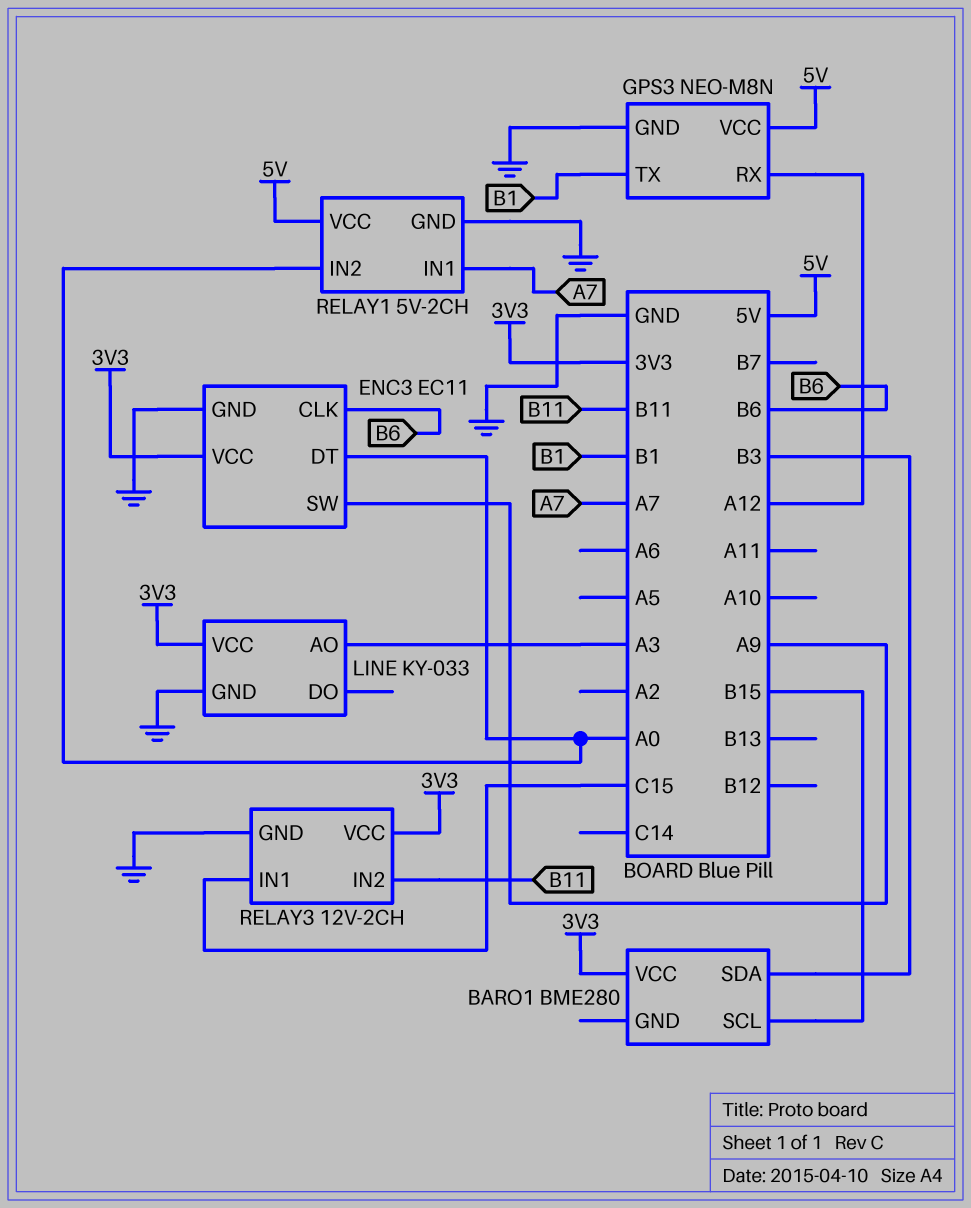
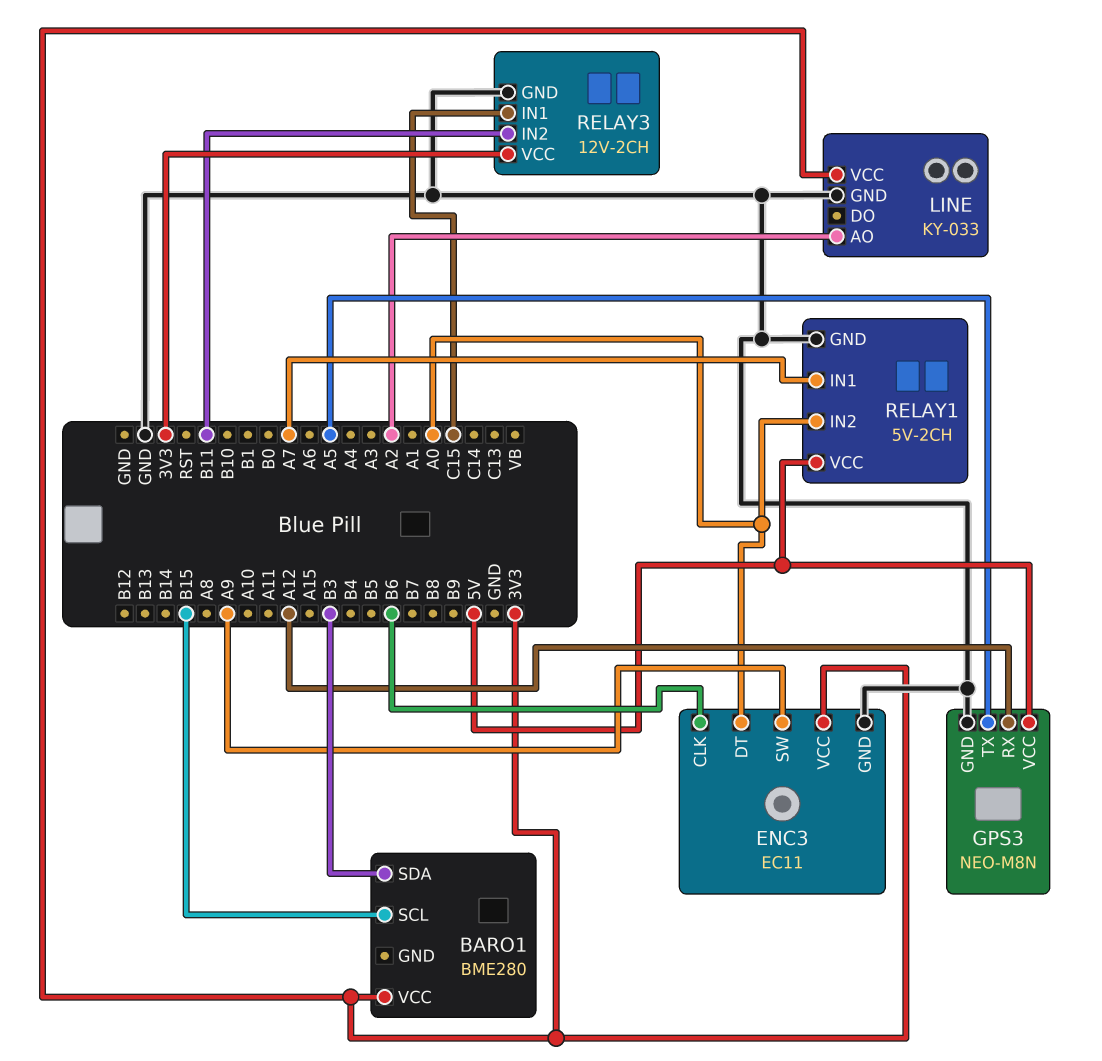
GPS3 pin TX: B1 -> A5
LINE pin AO: A3 -> A2

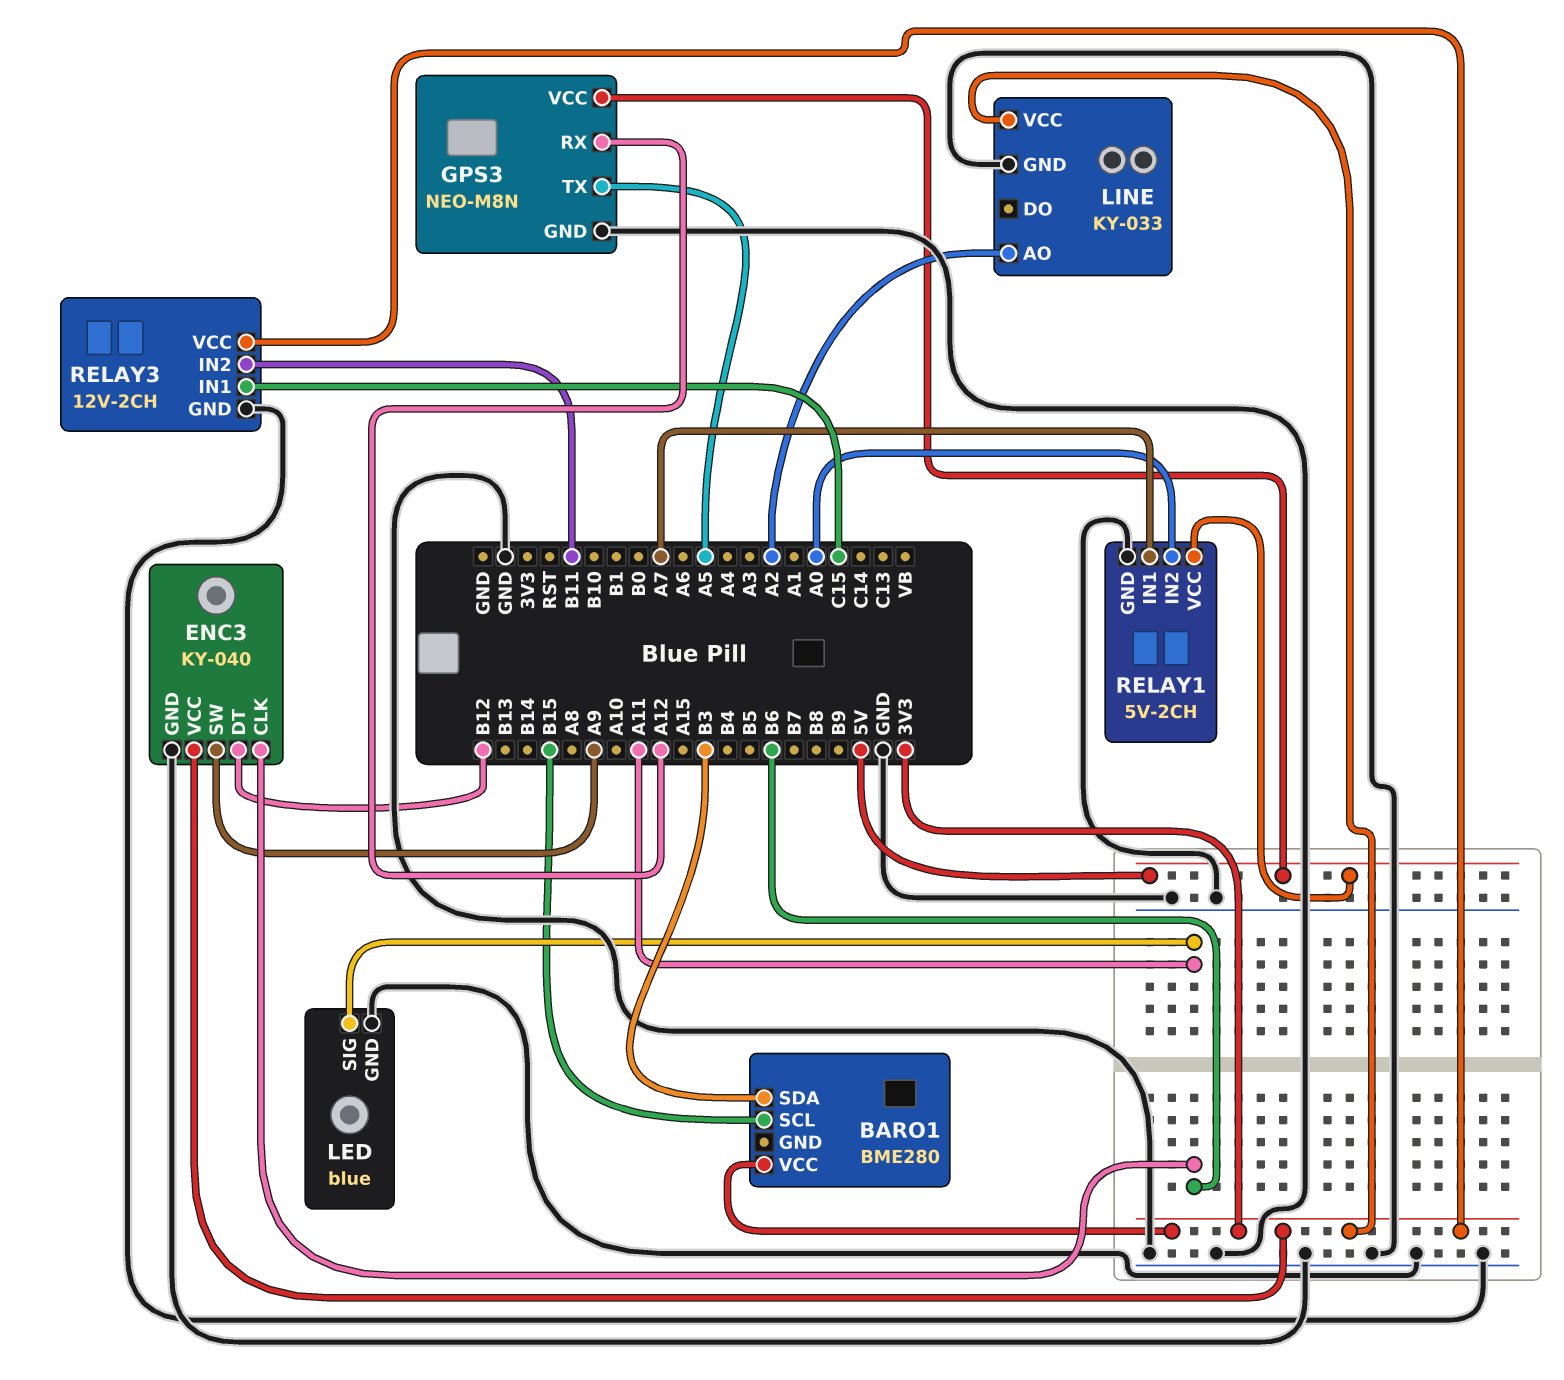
ENC3: EC11 -> KY-040
ENC3 pin DT: A0 -> B12
LED: none -> blue
LED pin GND: none -> GND
LED pin SIG: none -> A11

